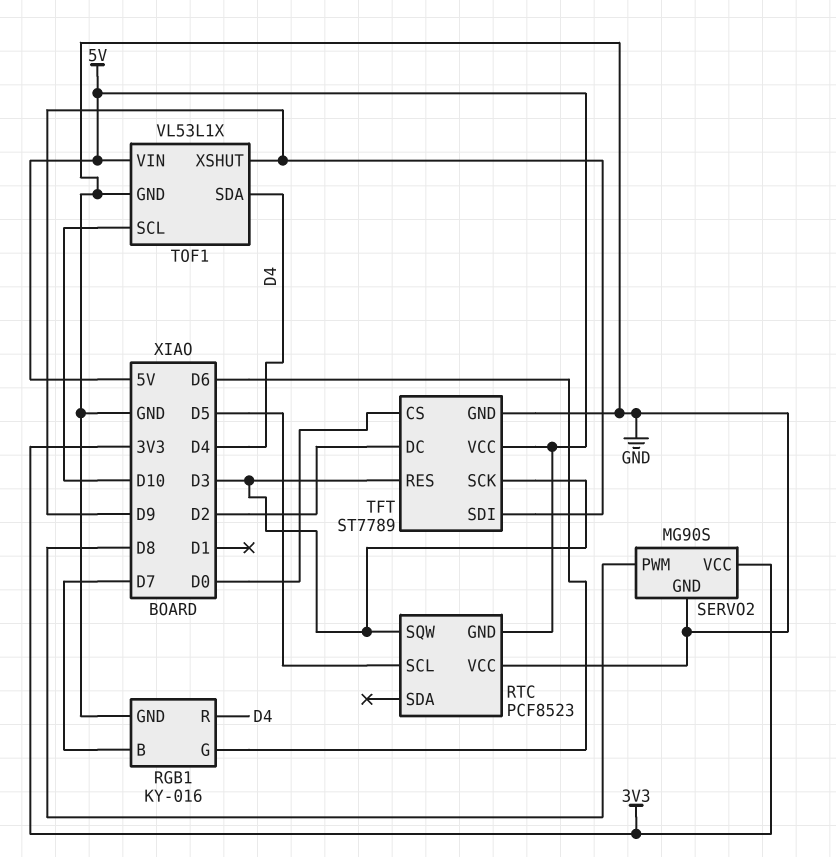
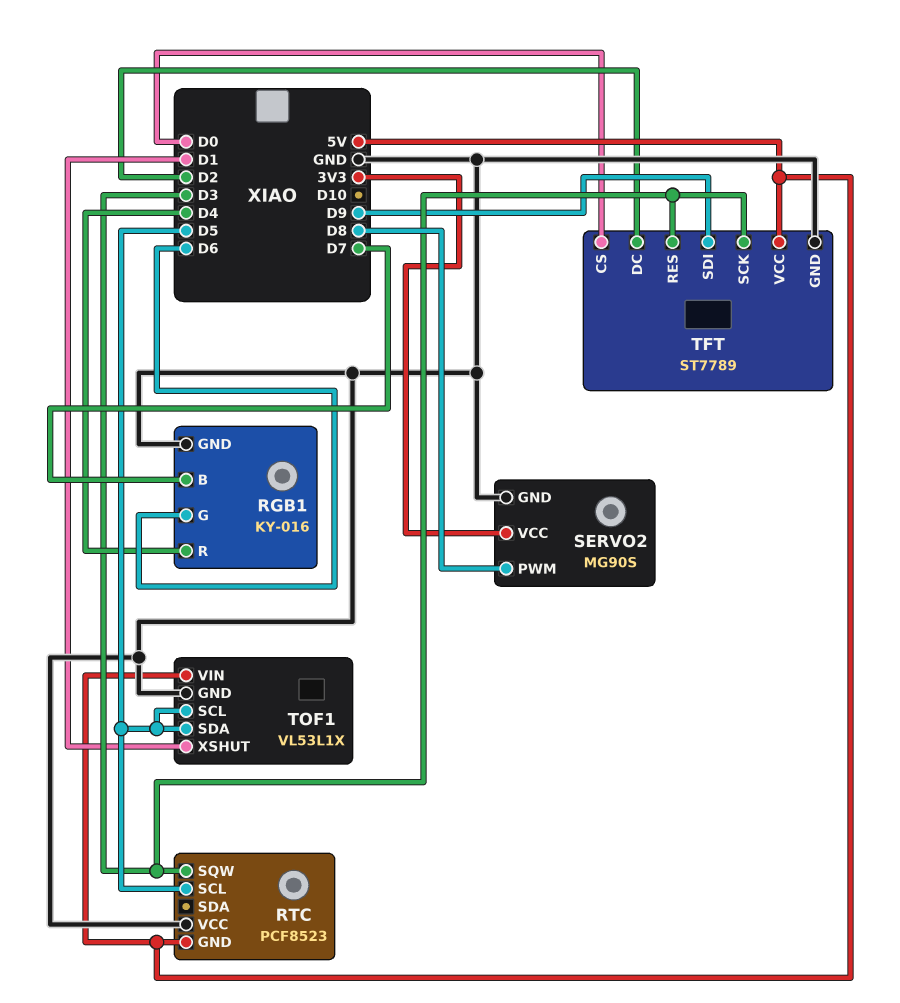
TOF1 pin SCL: D10 -> D5
TOF1 pin SDA: D4 -> D5
TOF1 pin XSHUT: D9 -> D1

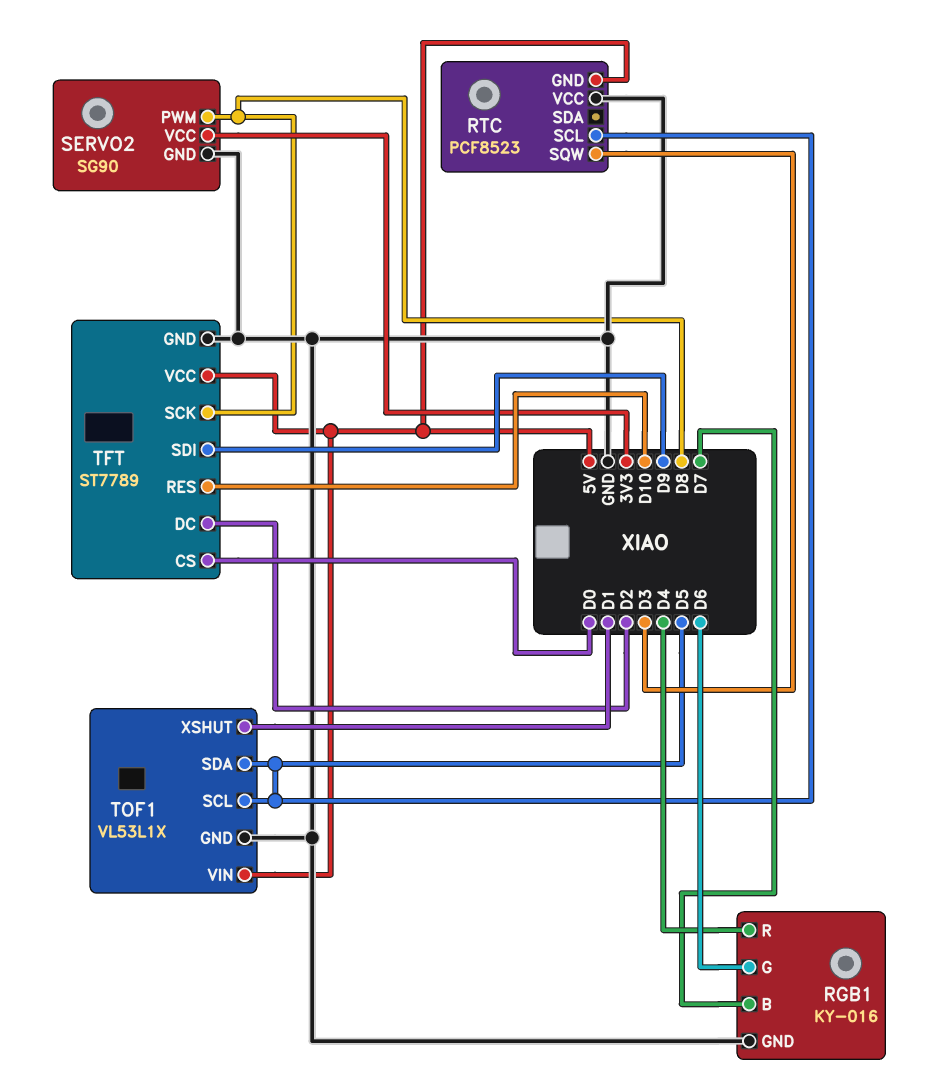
SERVO2: MG90S -> SG90
TFT pin RES: D3 -> D10
TFT pin SCK: D3 -> D8

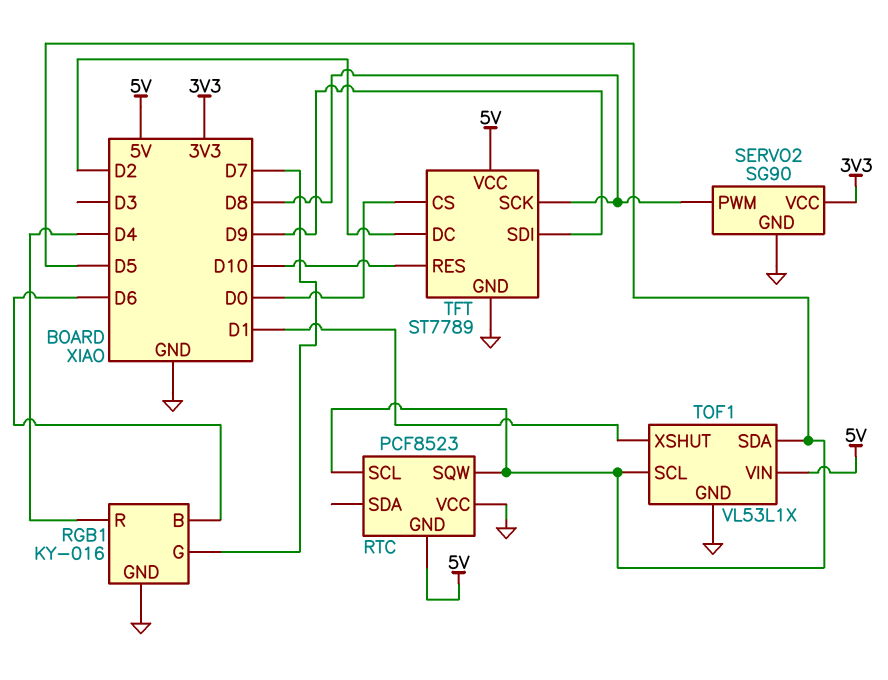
RGB1 pin B: D7 -> D6
RGB1 pin G: D6 -> D7
RTC pin SQW: D3 -> D5

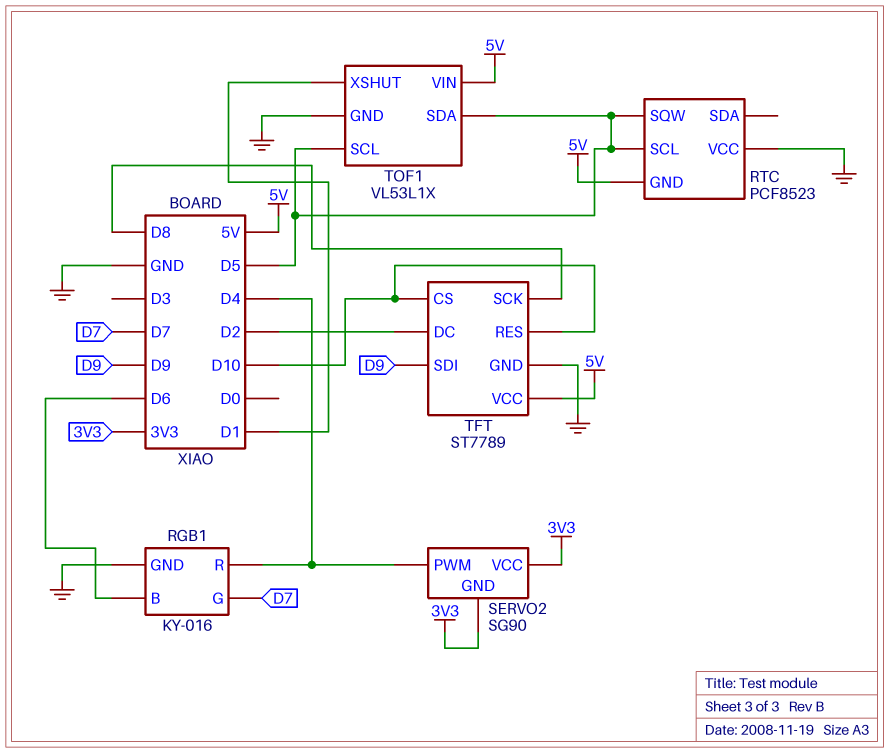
SERVO2 pin GND: GND -> 3V3
SERVO2 pin PWM: D8 -> D4
TFT pin CS: D0 -> D10

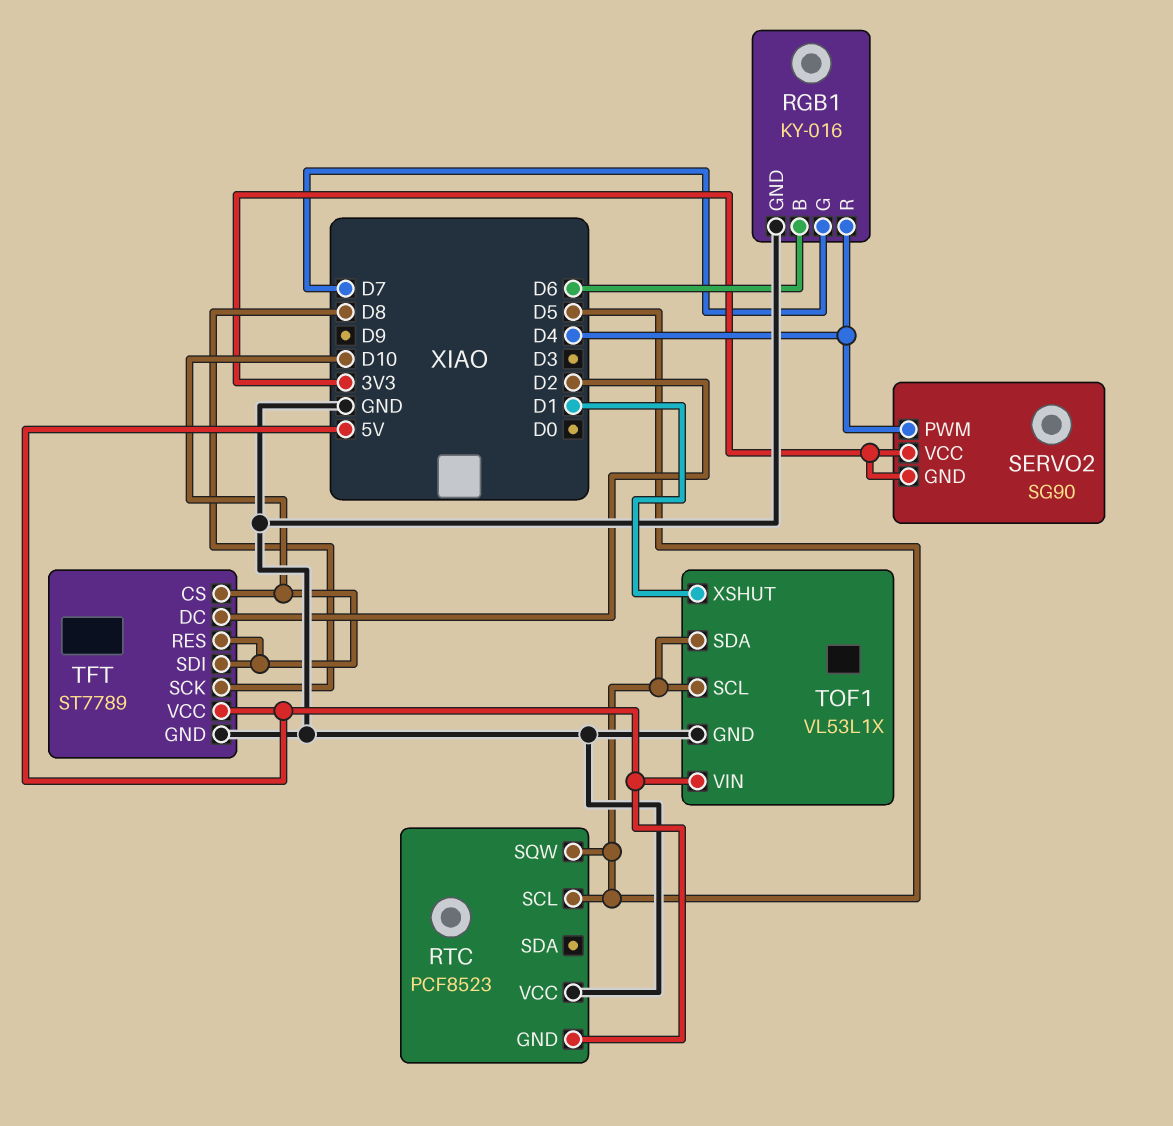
TFT pin SDI: D9 -> D10

